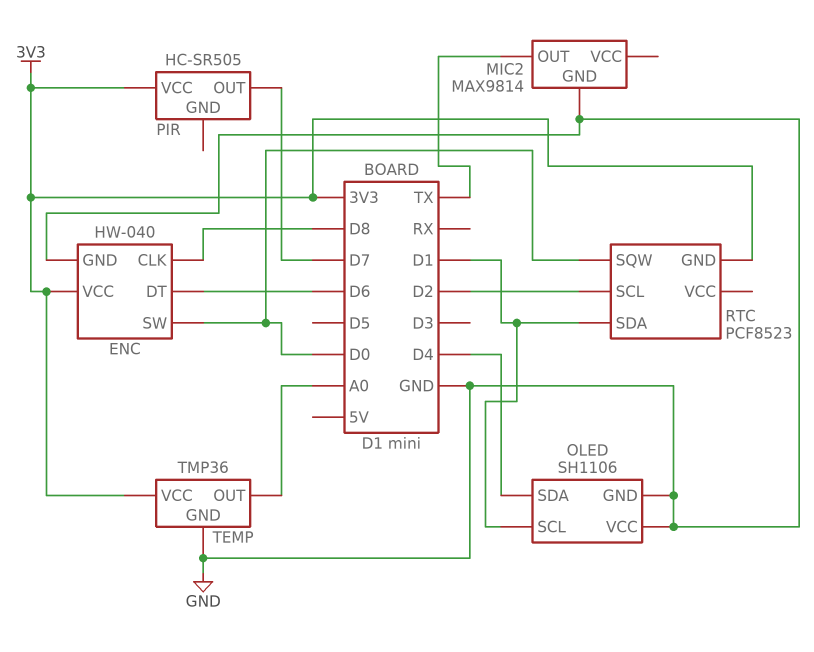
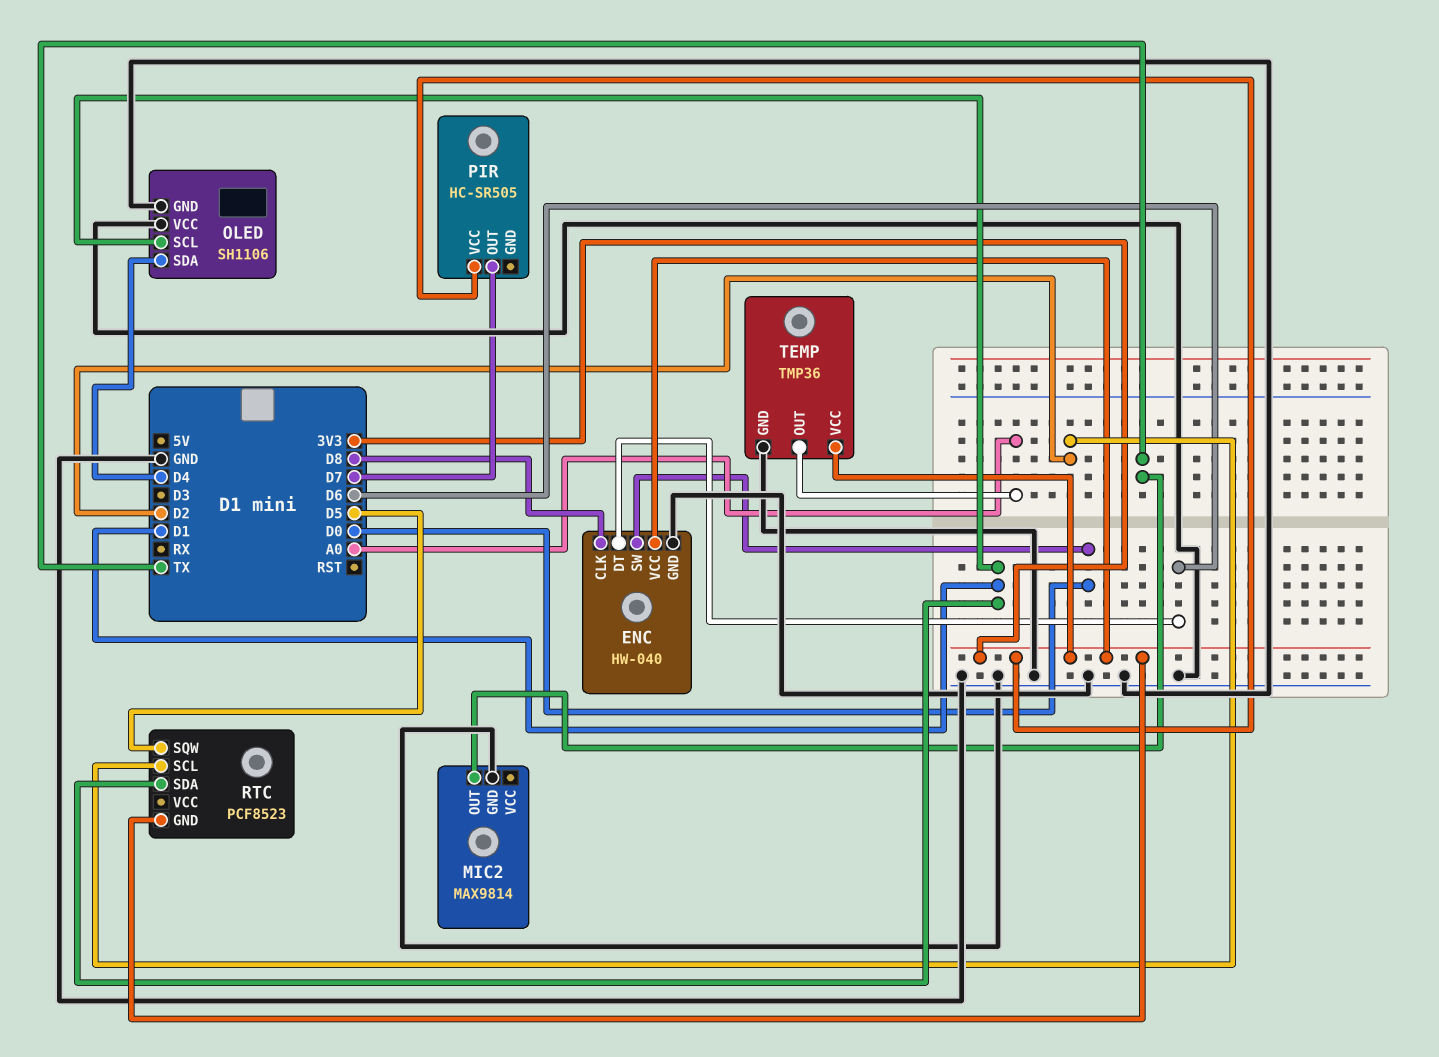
RTC pin SQW: D0 -> D5

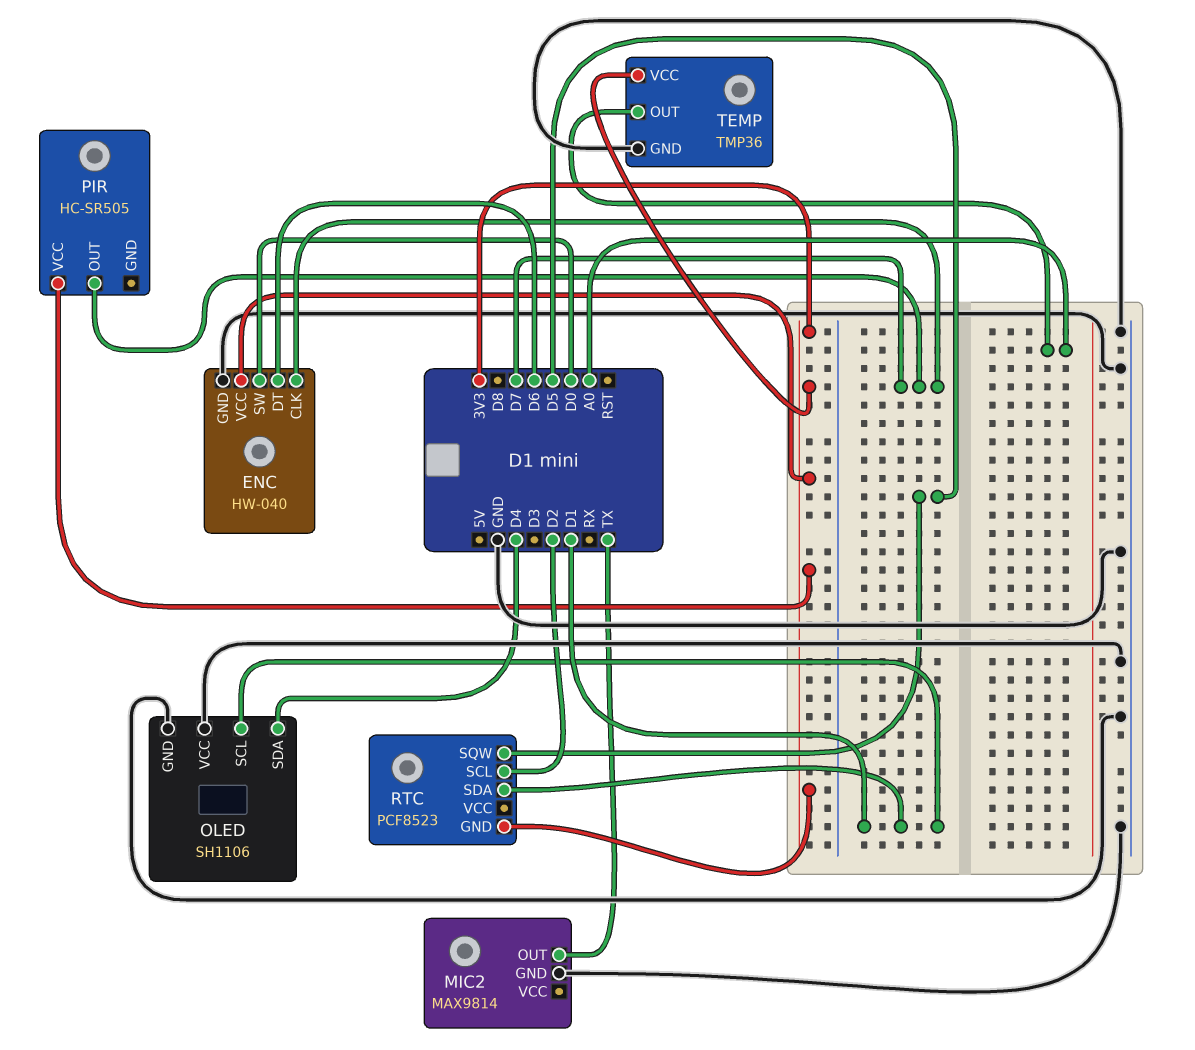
ENC pin CLK: D8 -> D7

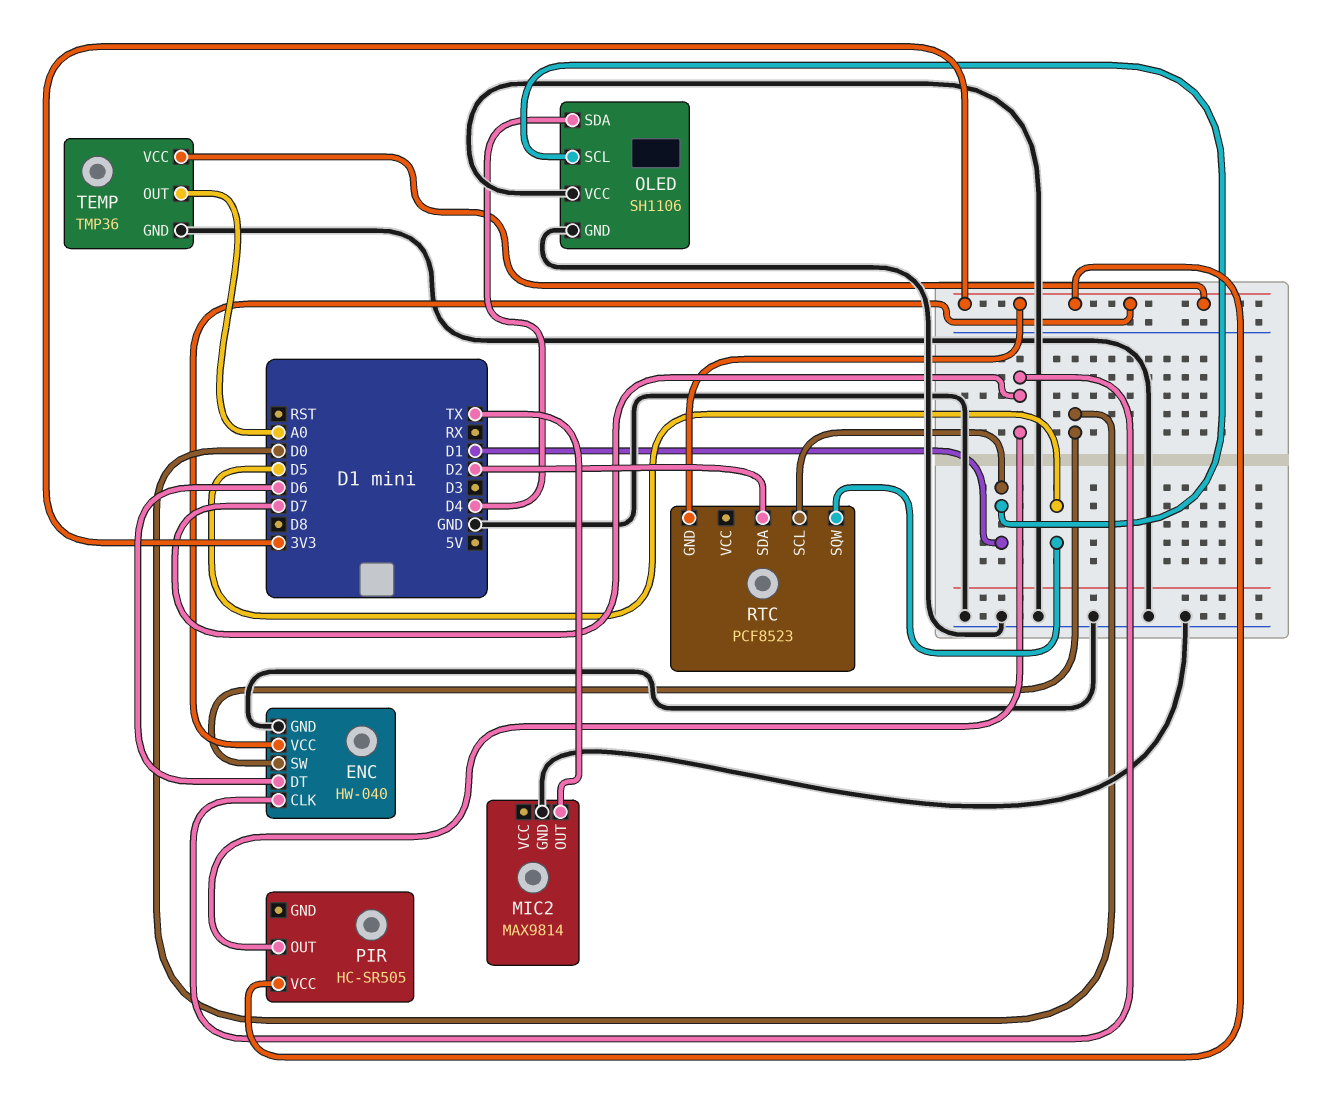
RTC pin SCL: D2 -> D1
RTC pin SDA: D1 -> D2

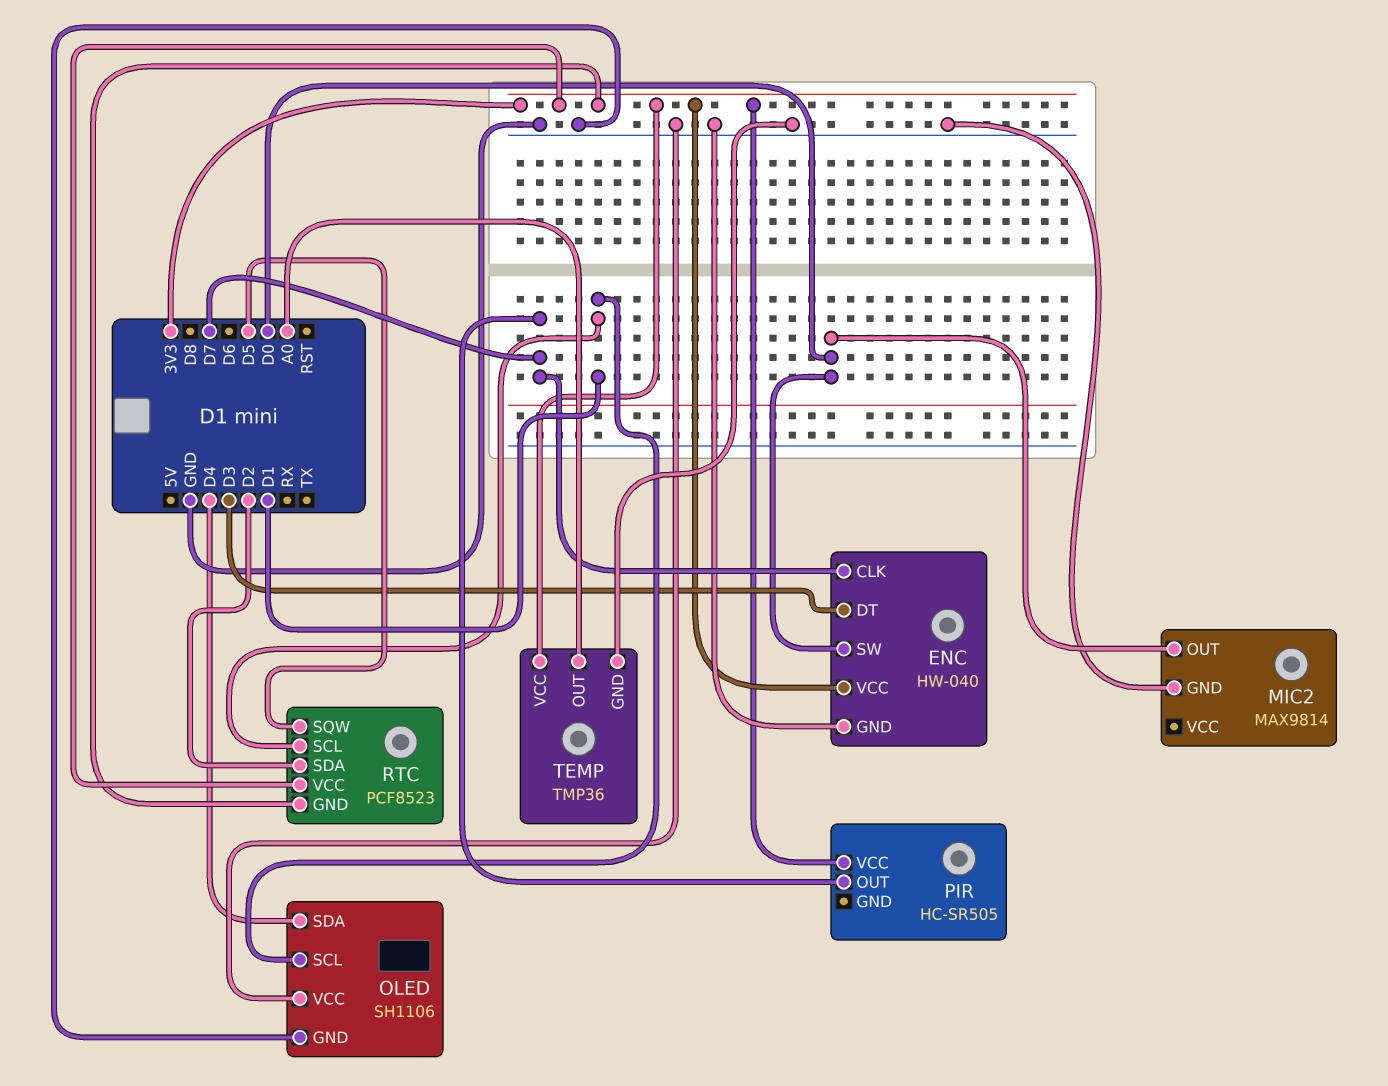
ENC pin DT: D6 -> D3
MIC2 pin OUT: TX -> D0
RTC pin VCC: none -> 3V3

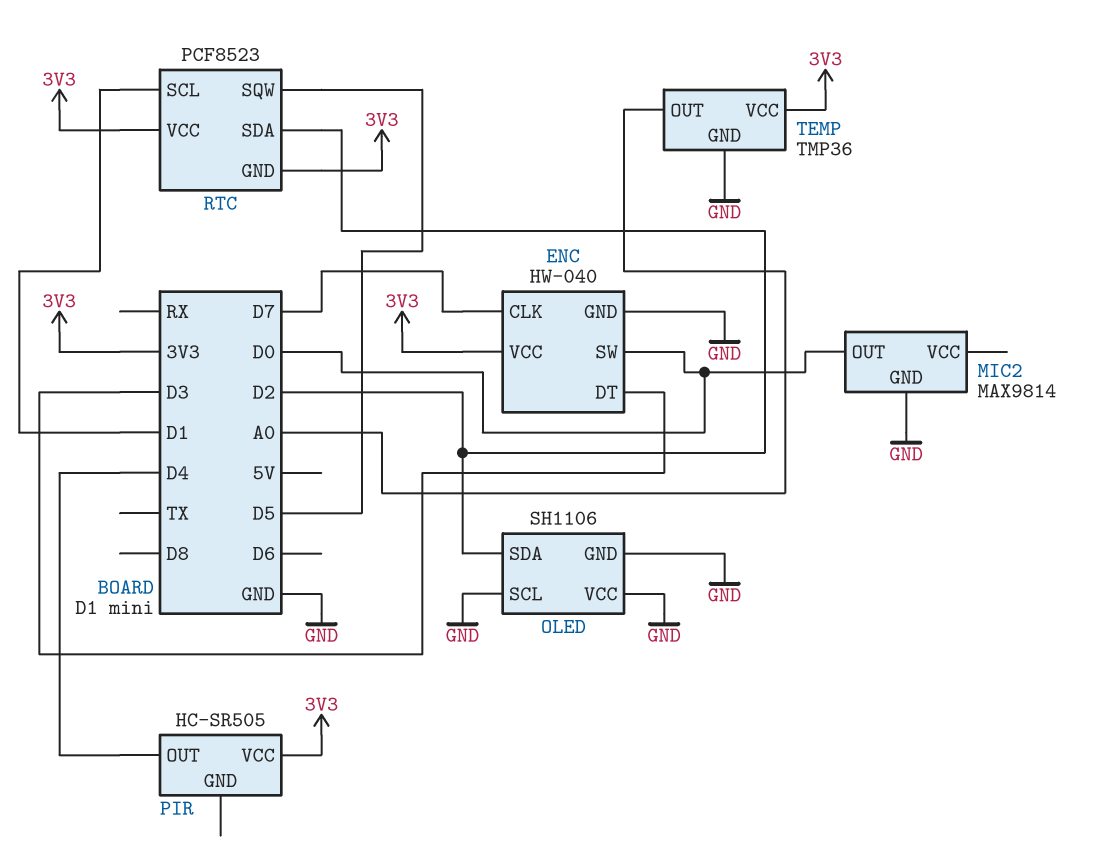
OLED pin SCL: D1 -> GND
OLED pin SDA: D4 -> D2
PIR pin OUT: D7 -> D4

